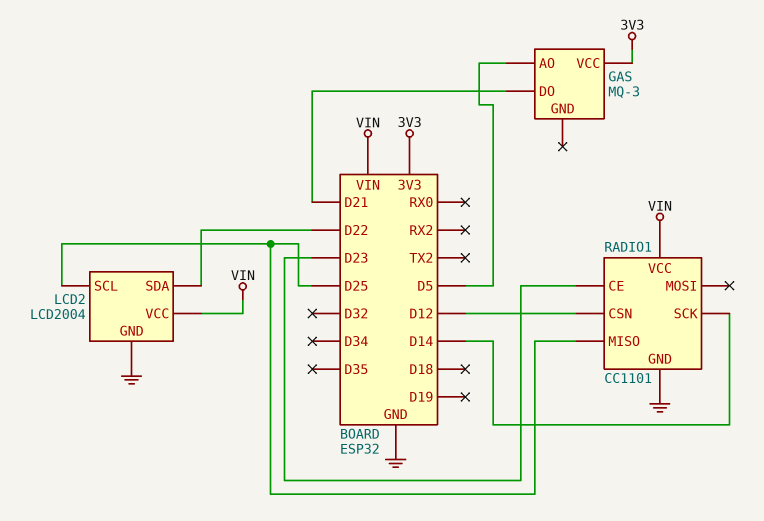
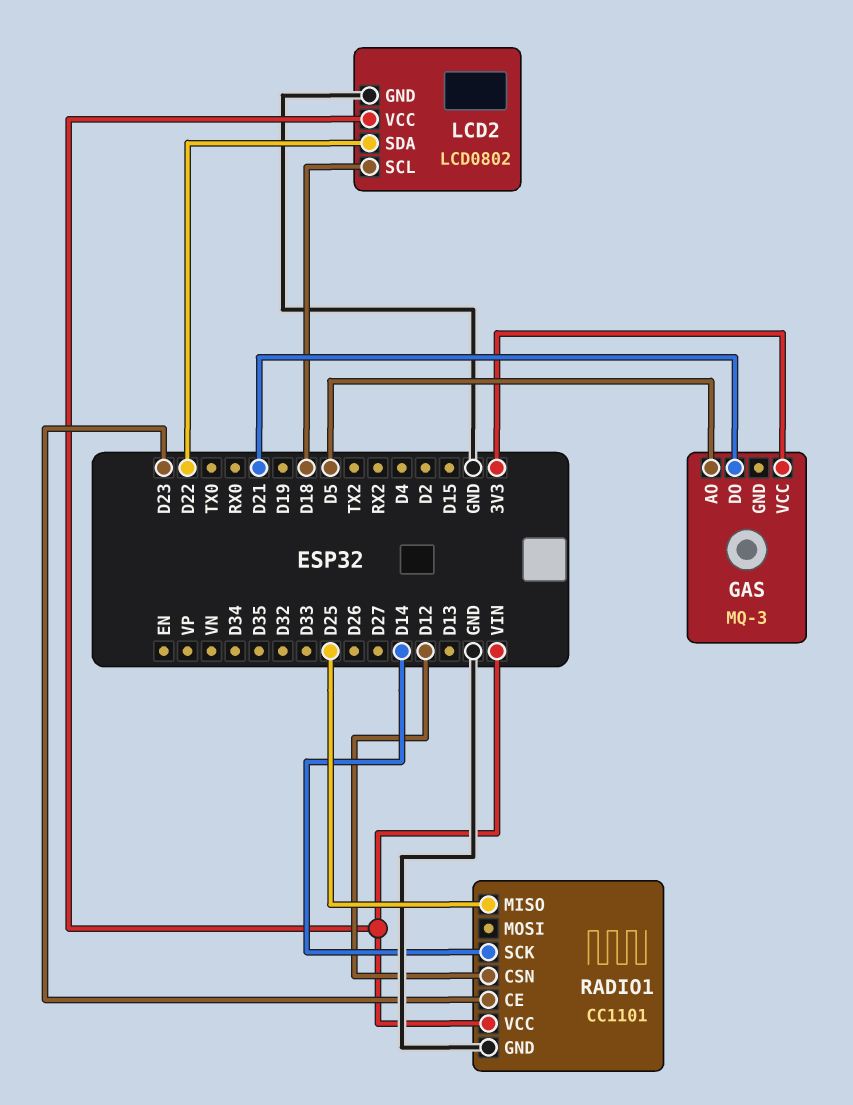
LCD2: LCD2004 -> LCD0802
LCD2 pin SCL: D25 -> D18

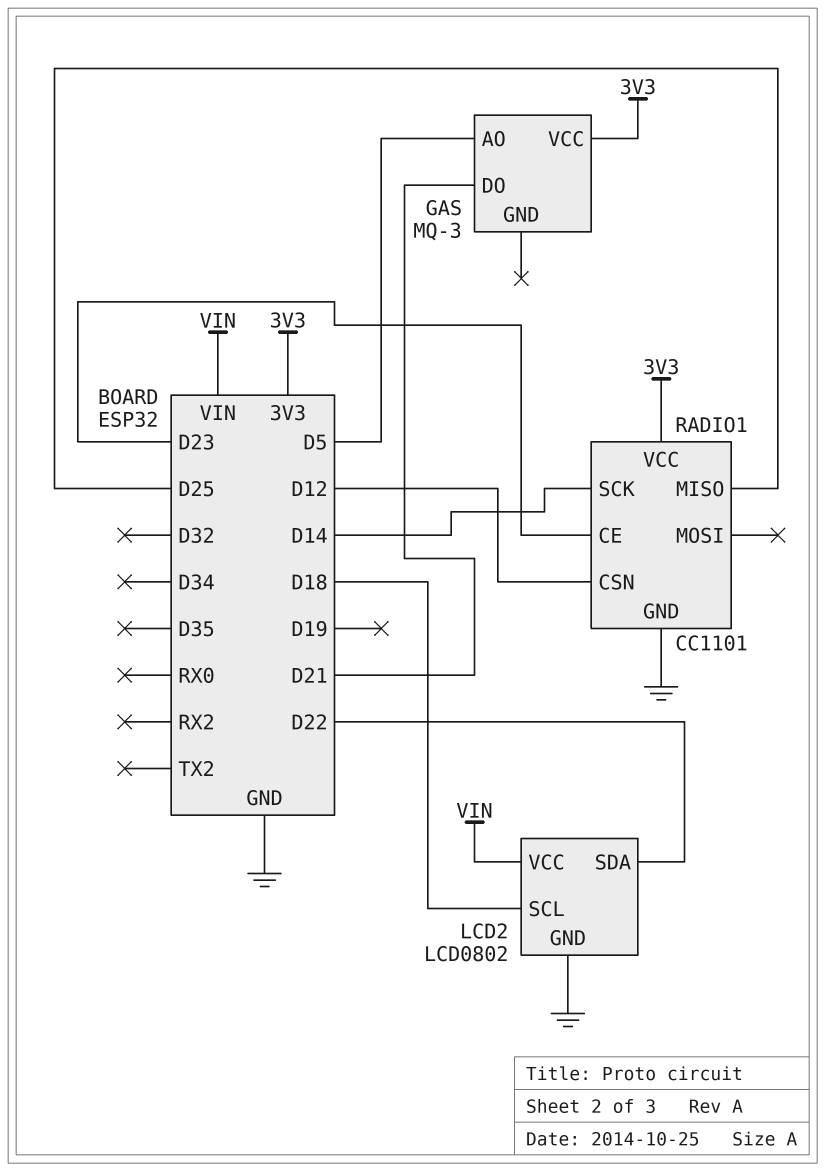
RADIO1 pin VCC: VIN -> 3V3

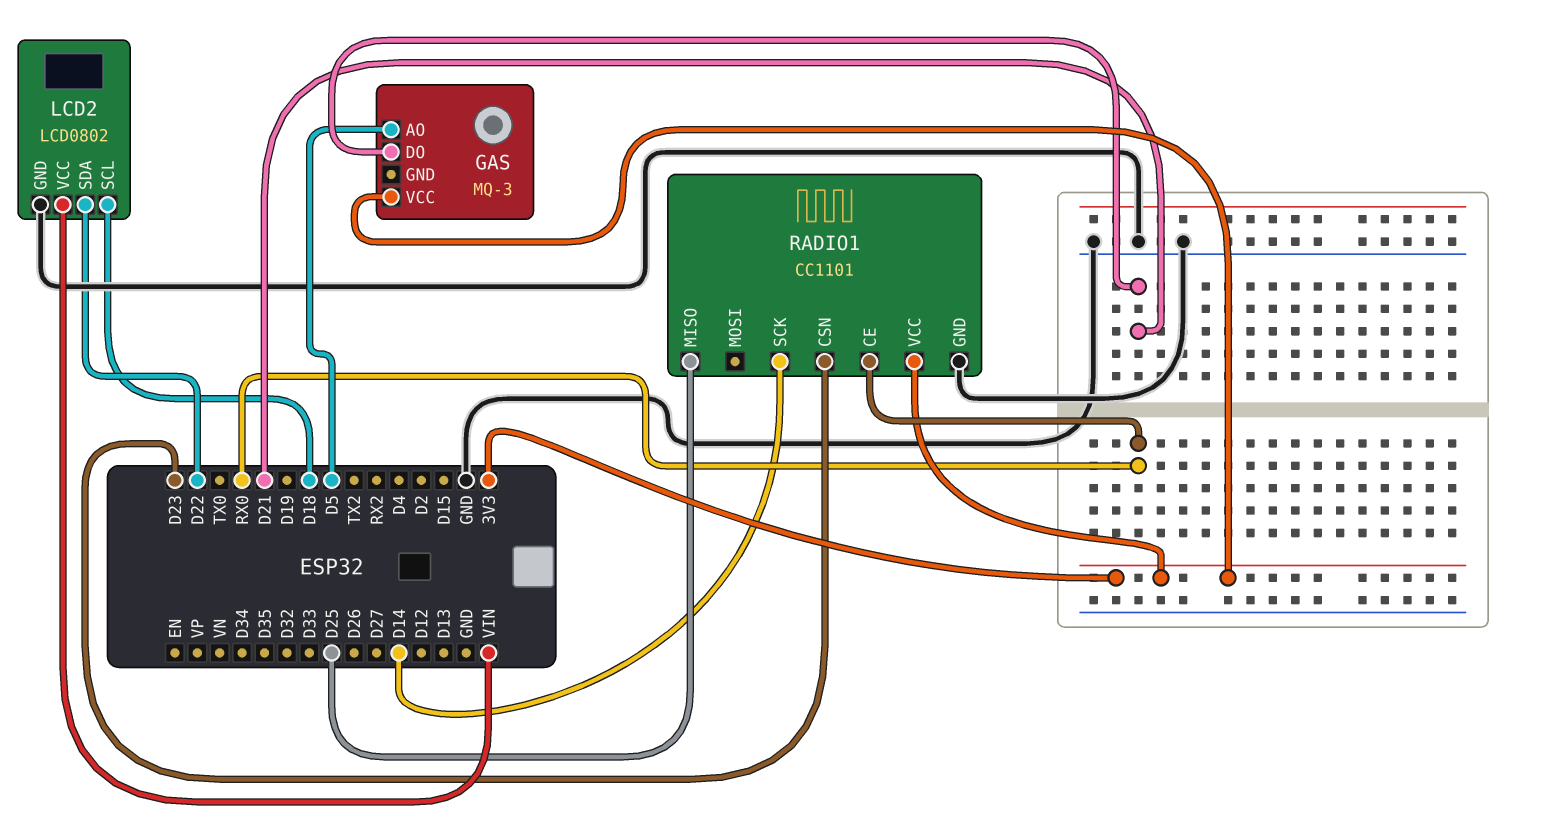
RADIO1 pin CE: D23 -> RX0
RADIO1 pin CSN: D12 -> D23

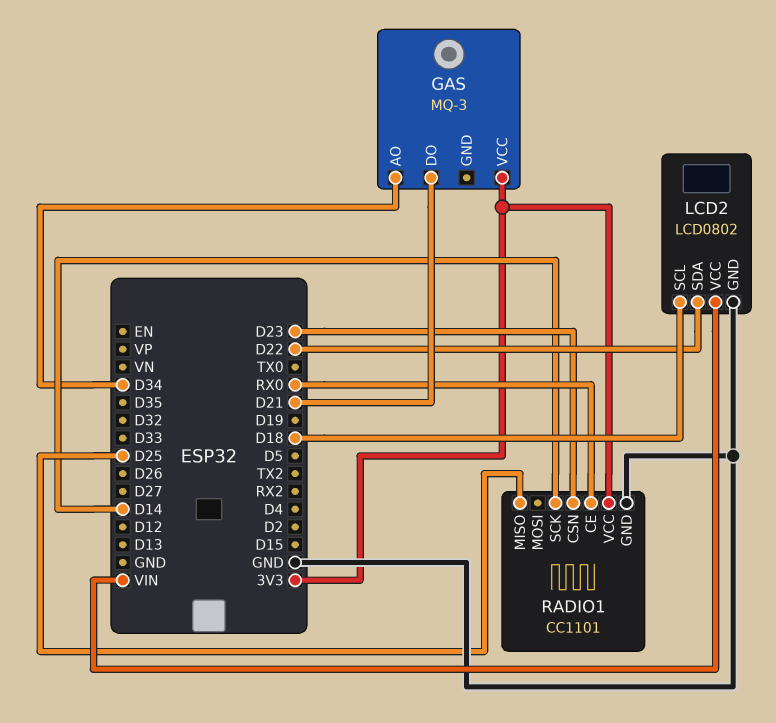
GAS pin AO: D5 -> D34

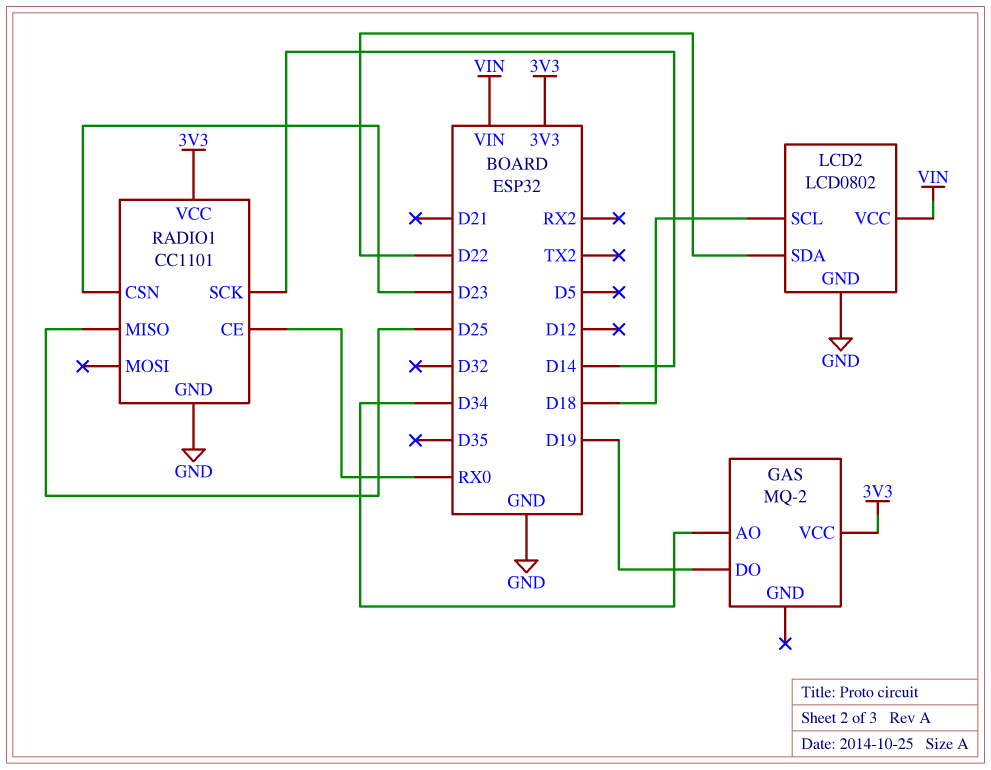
GAS: MQ-3 -> MQ-2
GAS pin DO: D21 -> D19

